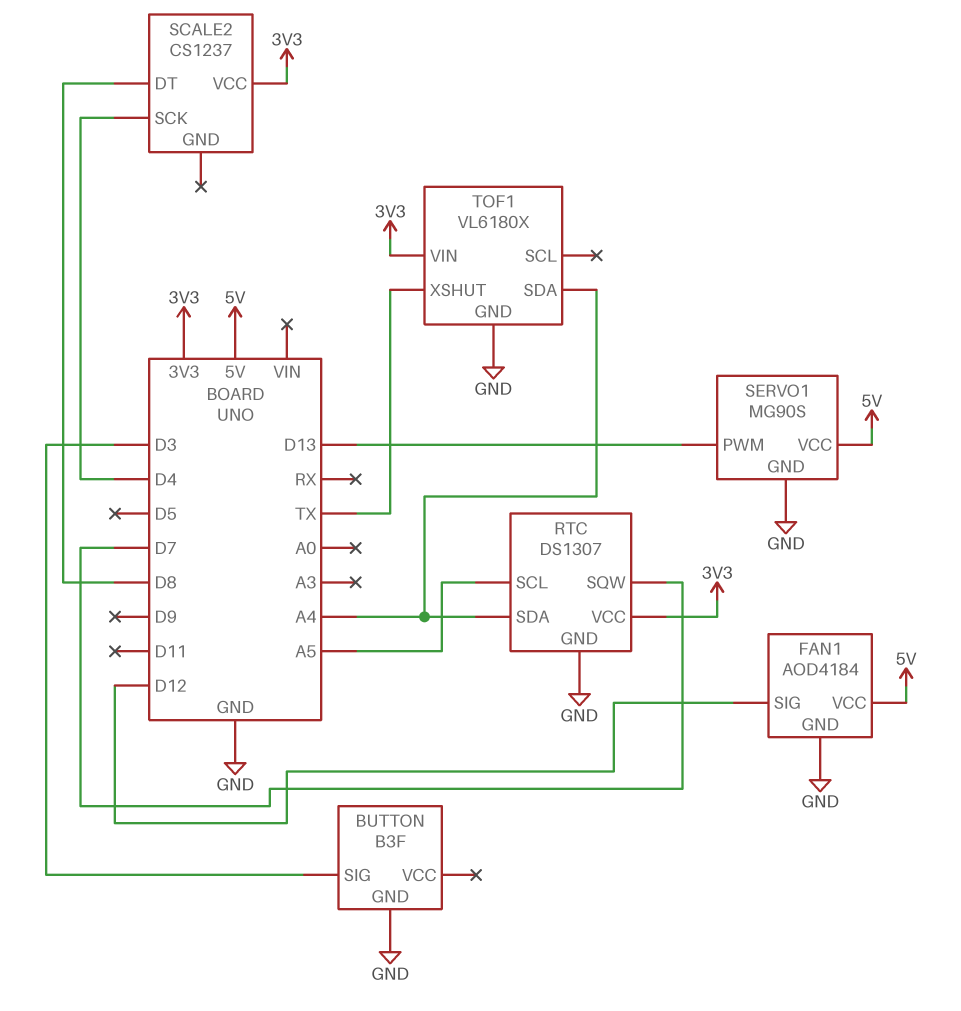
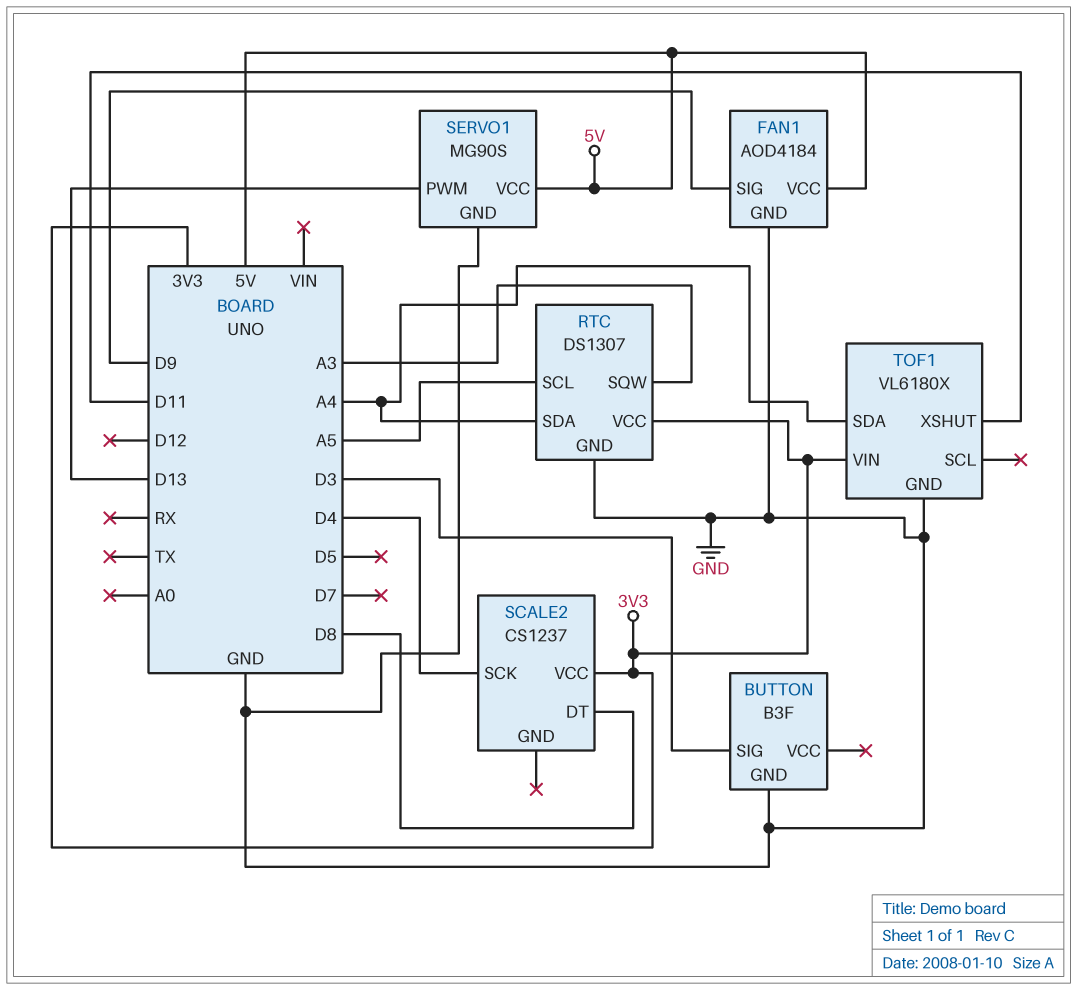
FAN1 pin SIG: D12 -> D9
RTC pin SQW: D7 -> A3
TOF1 pin XSHUT: TX -> D11

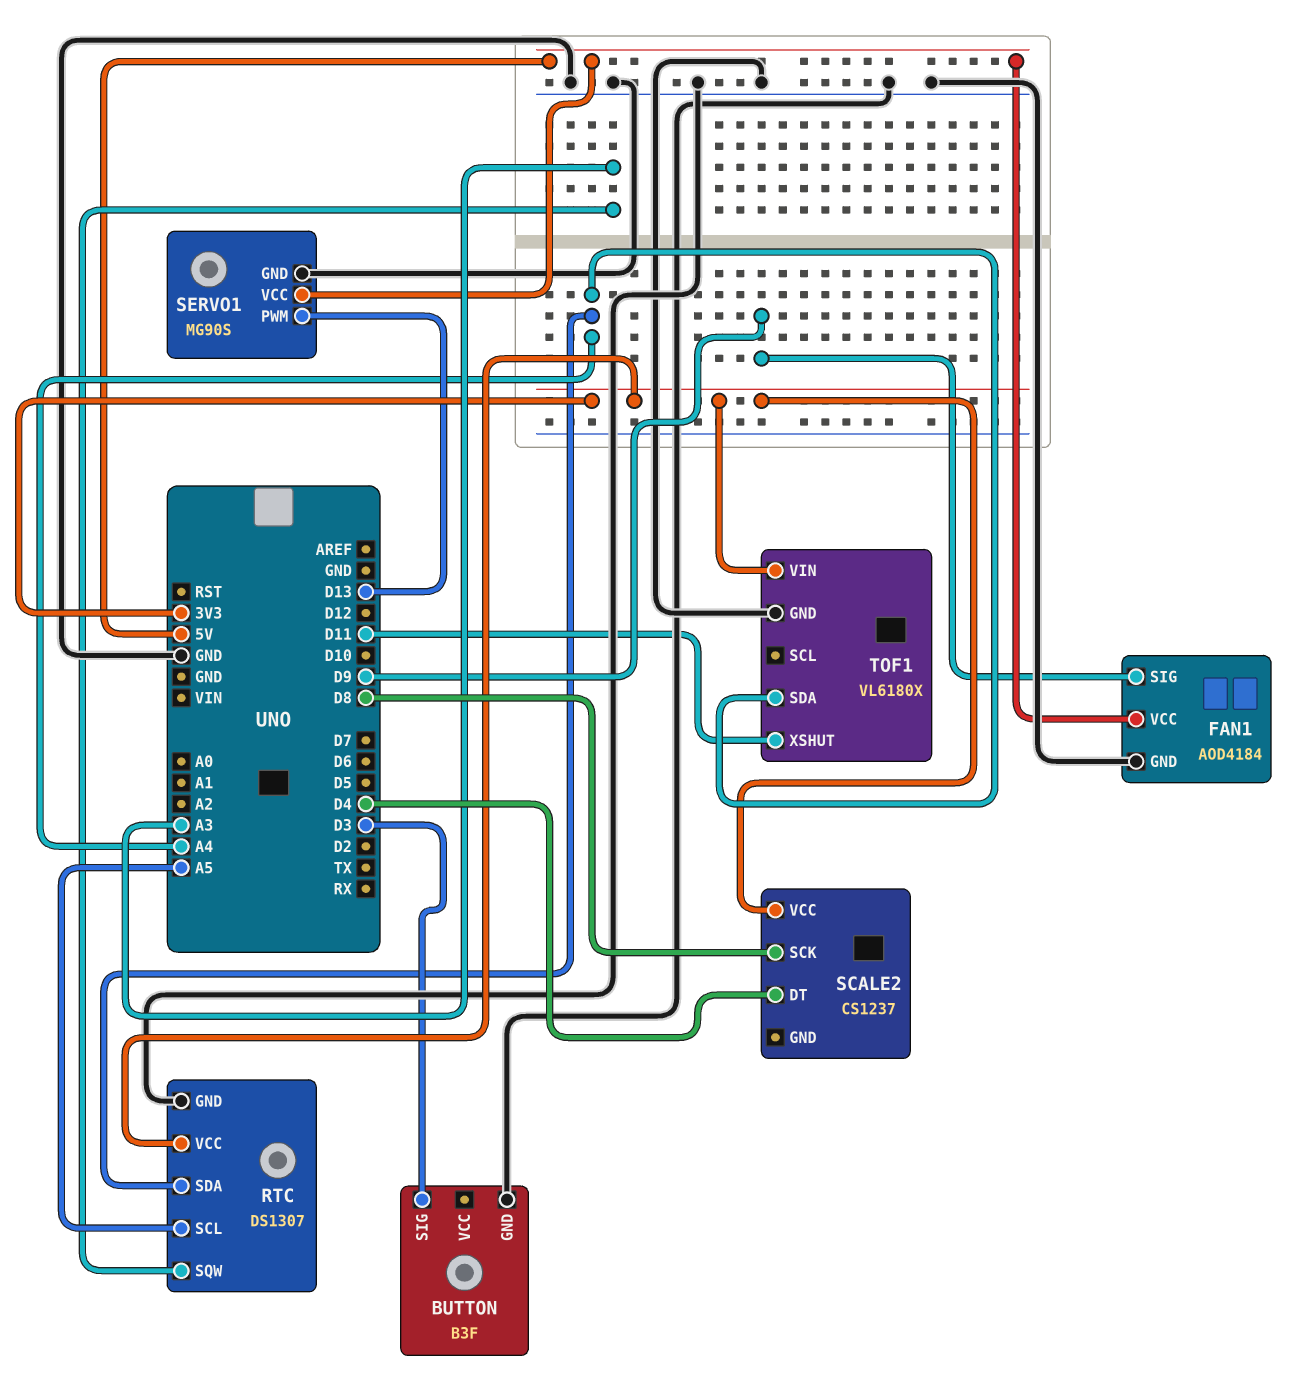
SCALE2 pin DT: D8 -> D4
SCALE2 pin SCK: D4 -> D8

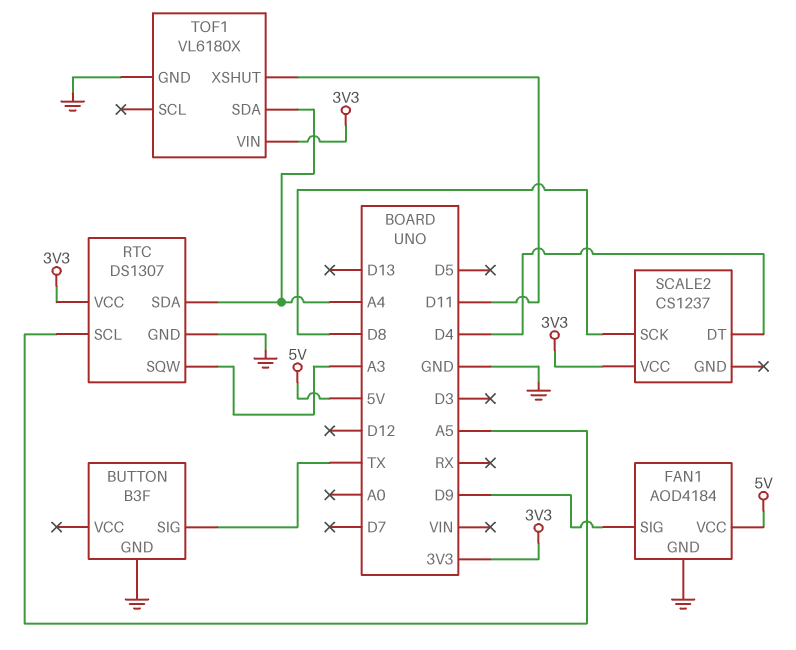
BUTTON pin SIG: D3 -> TX
SERVO1: MG90S -> none
SERVO1 pin GND: GND -> none
SERVO1 pin PWM: D13 -> none
SERVO1 pin VCC: 5V -> none

